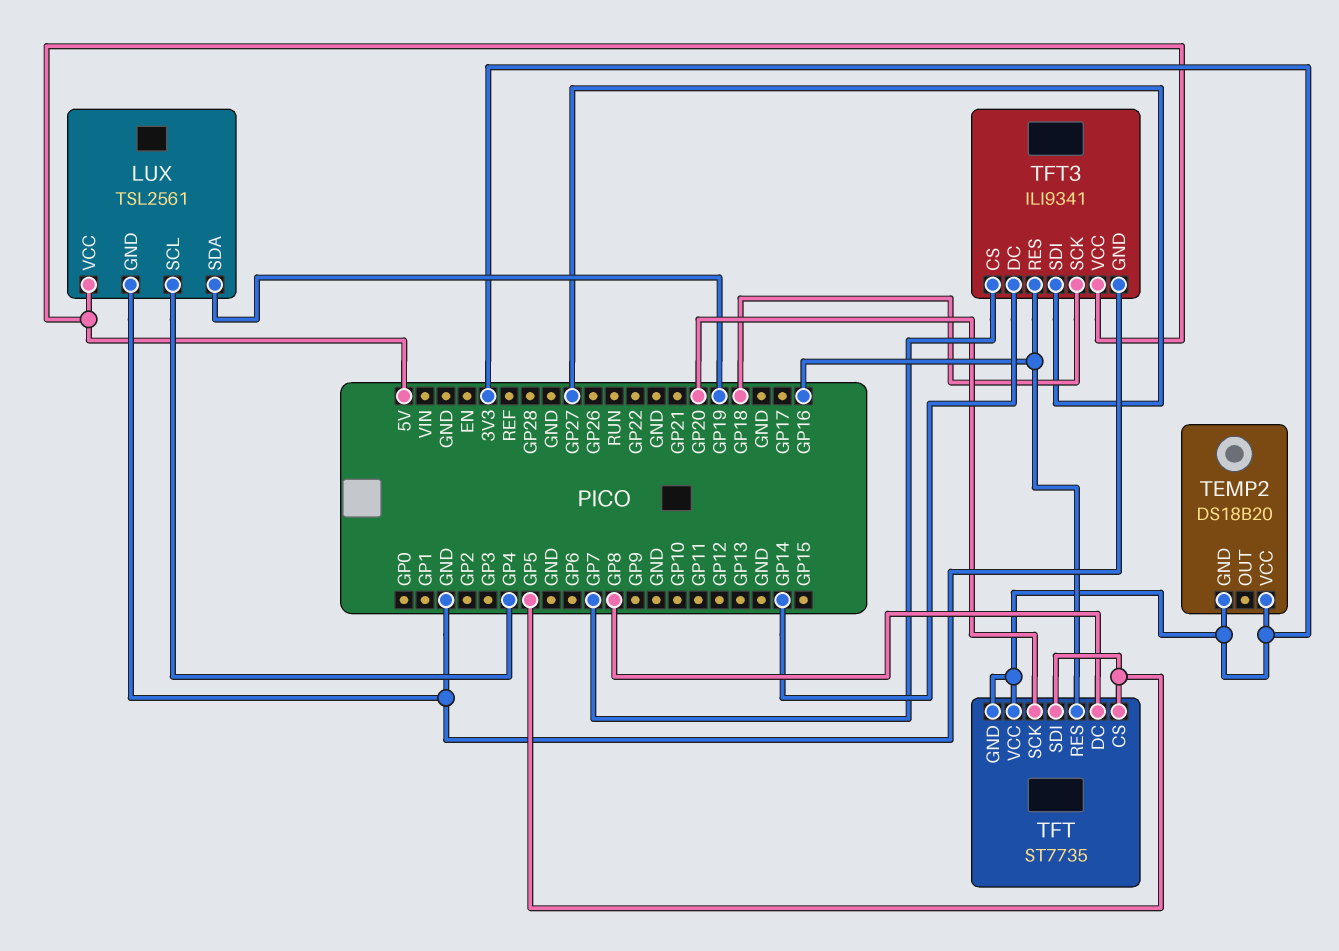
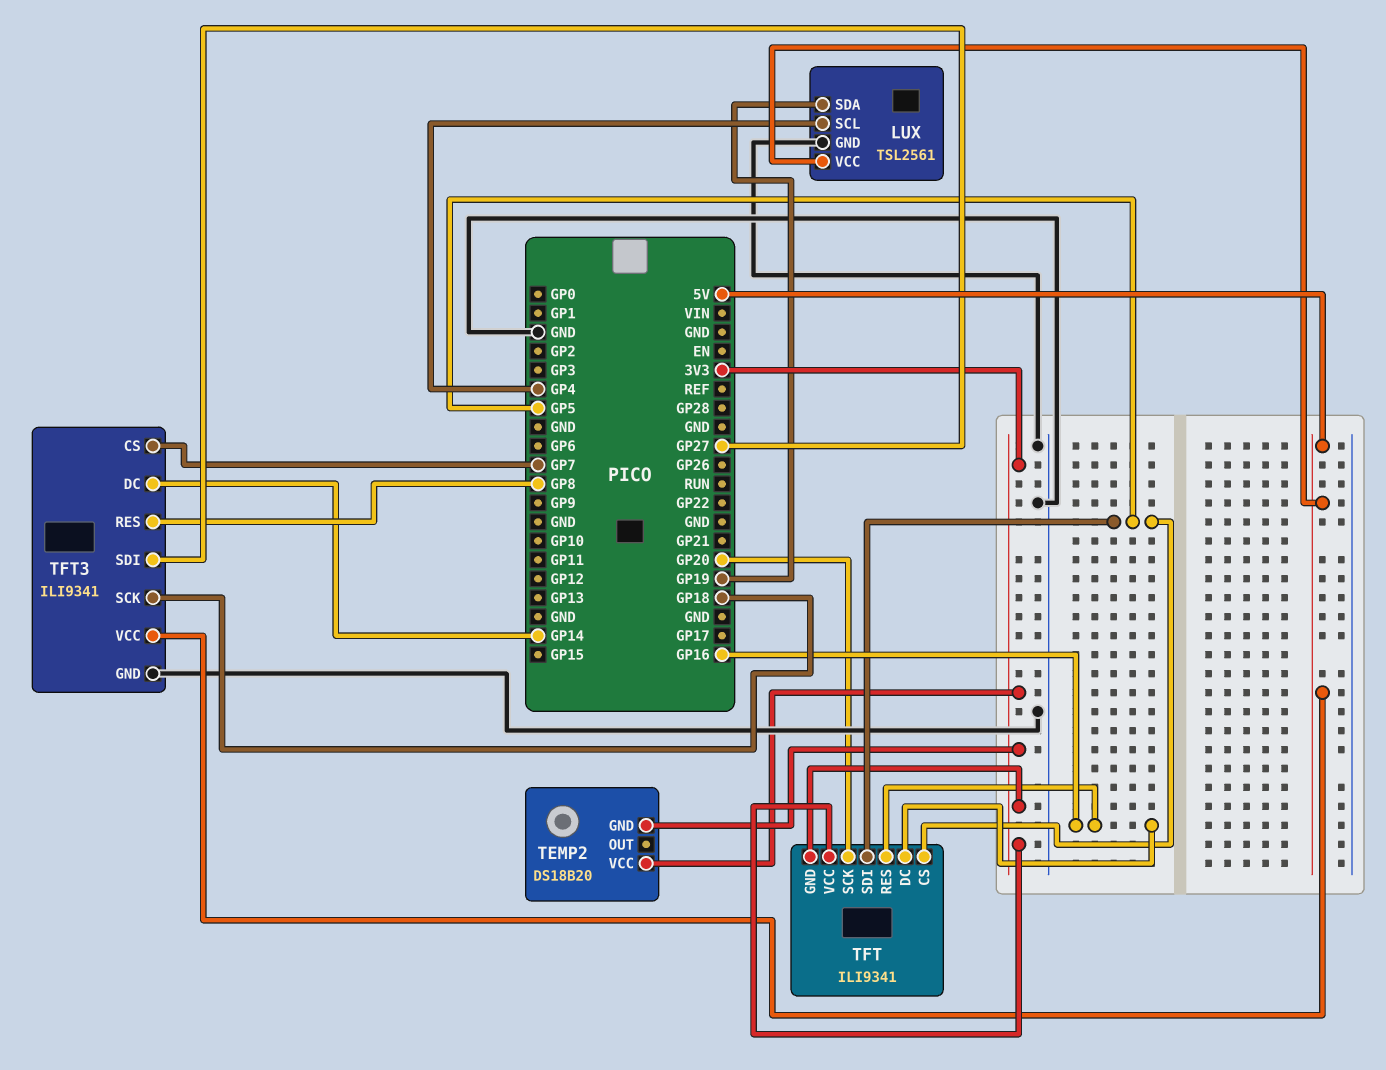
TFT: ST7735 -> ILI9341
TFT pin DC: GP8 -> GP16
TFT3 pin RES: GP16 -> GP8

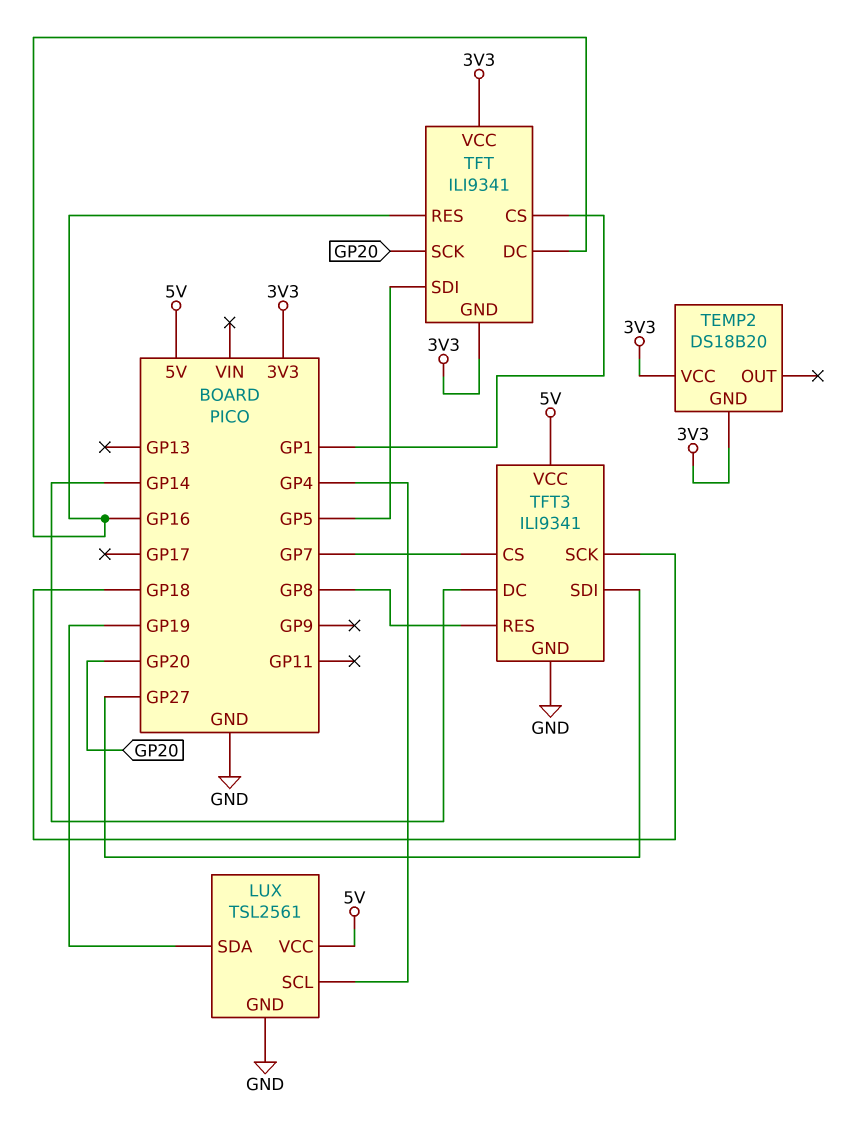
TFT pin CS: GP5 -> GP1

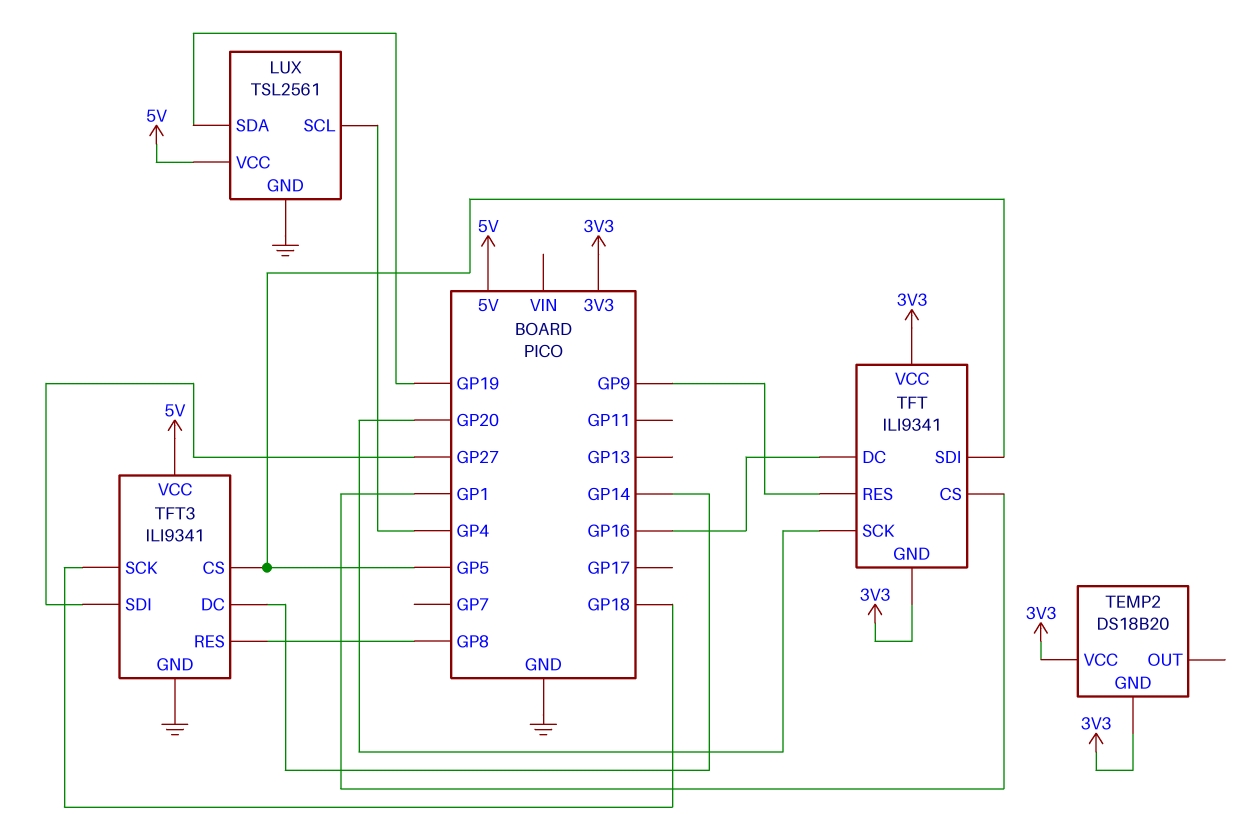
TFT pin RES: GP16 -> GP9
TFT3 pin CS: GP7 -> GP5

